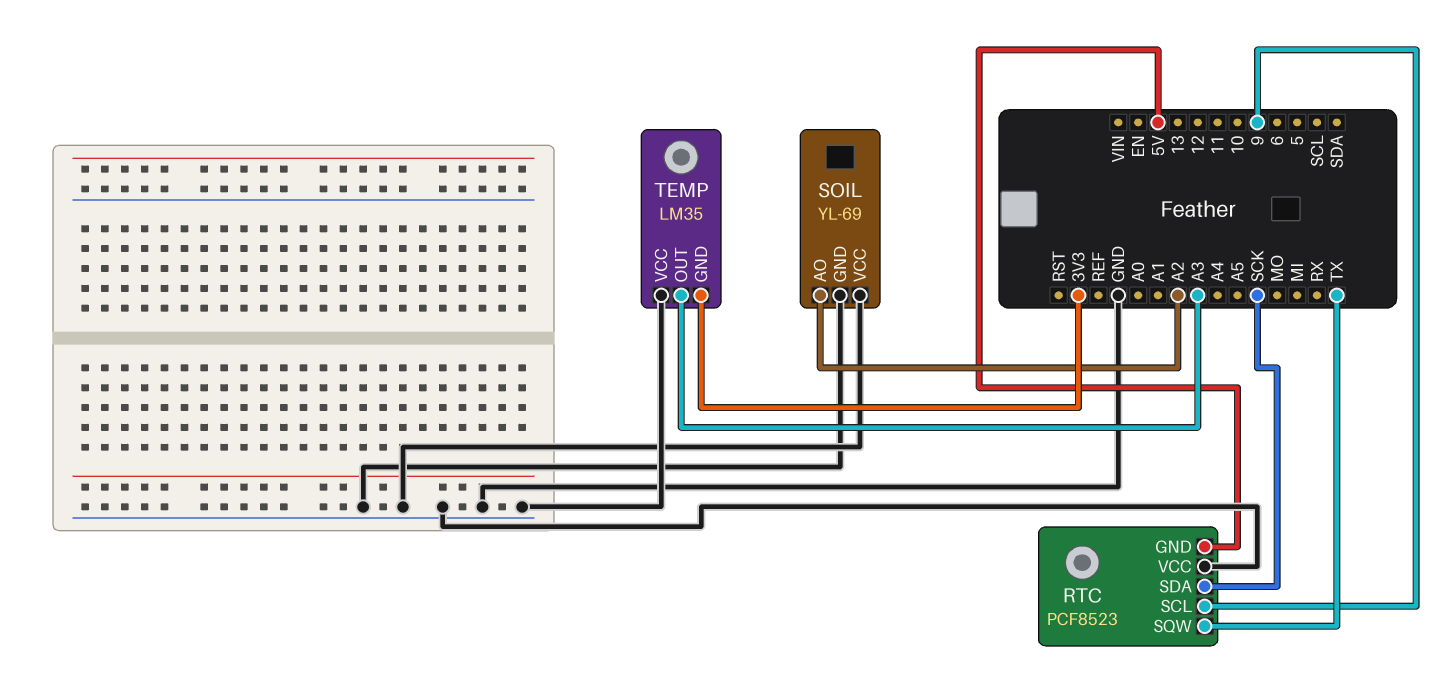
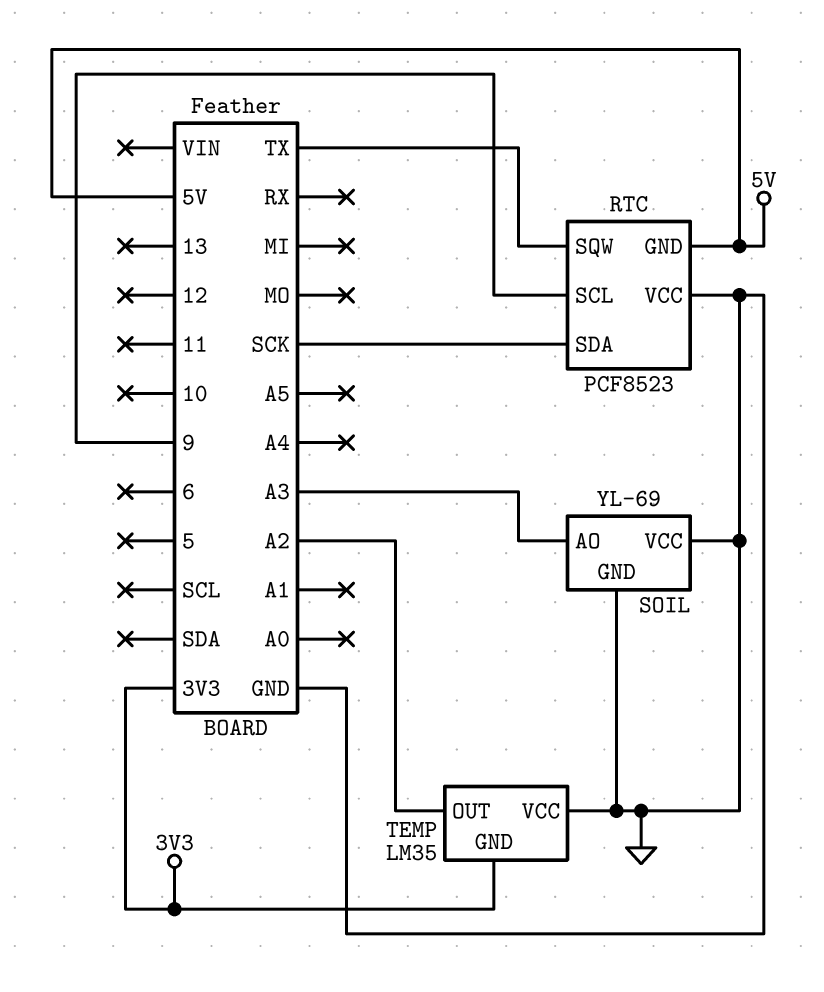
SOIL pin AO: A2 -> A3
TEMP pin OUT: A3 -> A2

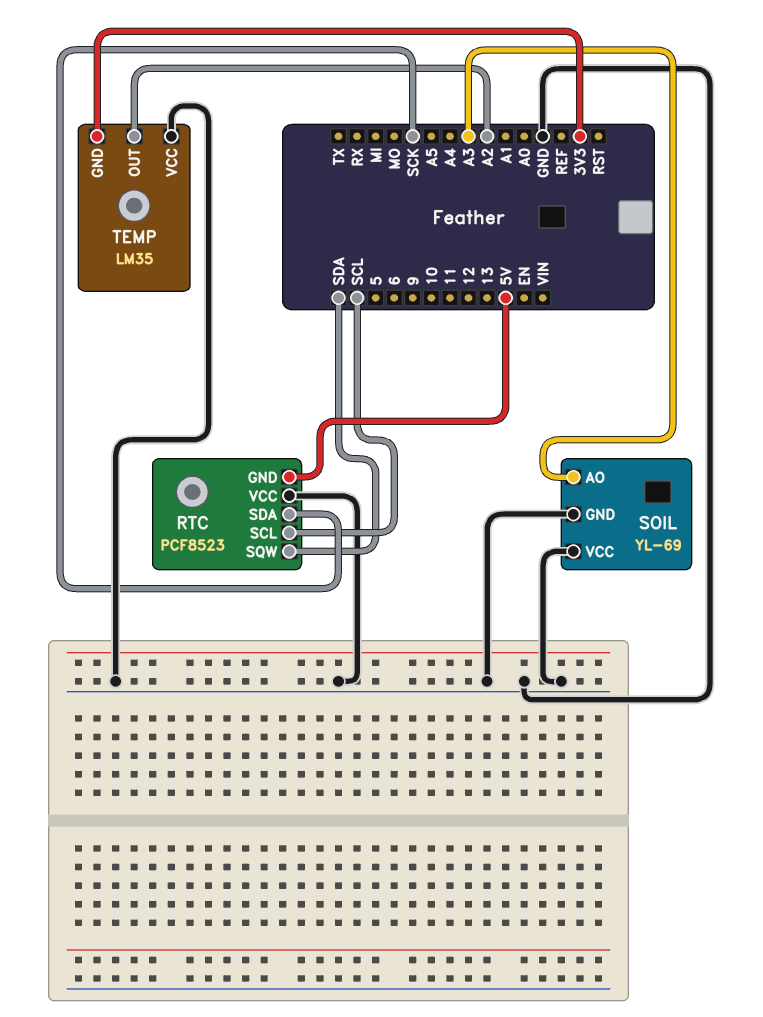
RTC pin SCL: 9 -> SCL
RTC pin SQW: TX -> SDA

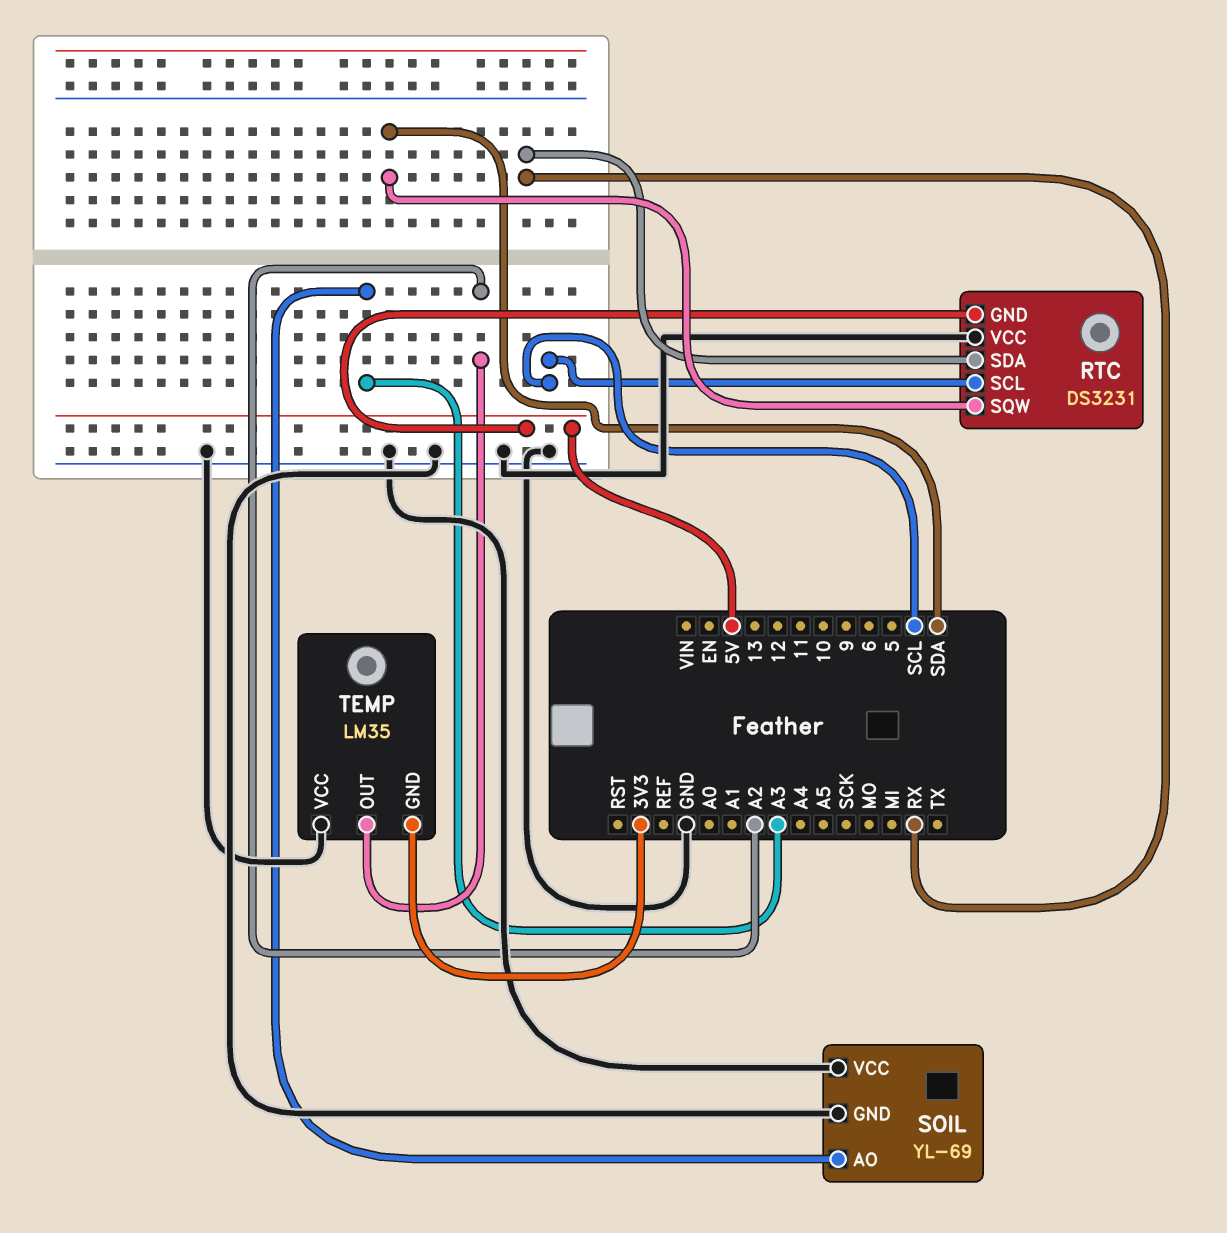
RTC: PCF8523 -> DS3231
RTC pin SDA: SCK -> RX

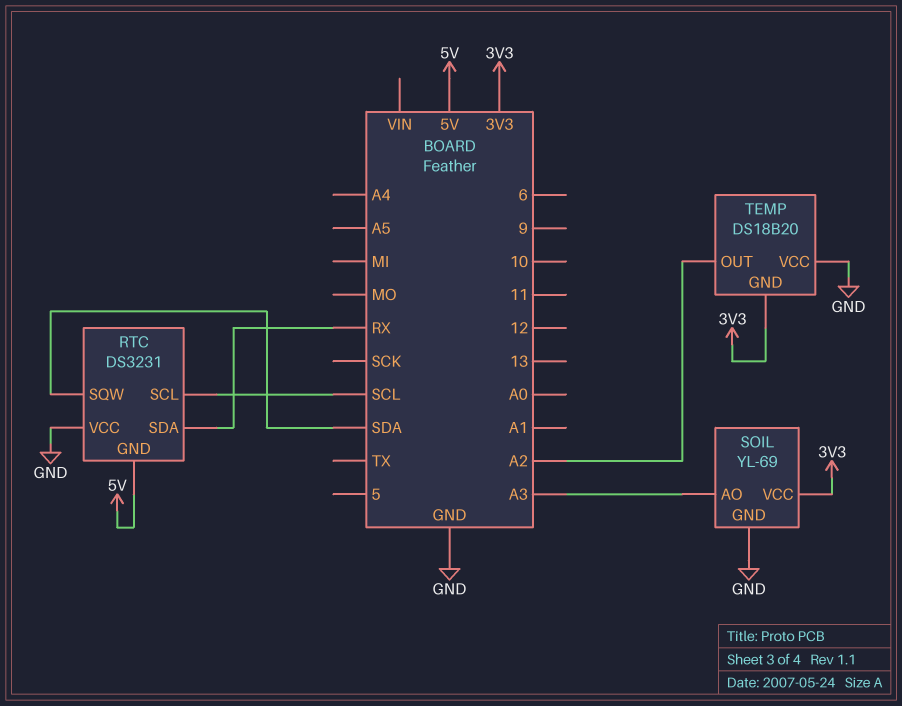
SOIL pin VCC: GND -> 3V3
TEMP: LM35 -> DS18B20

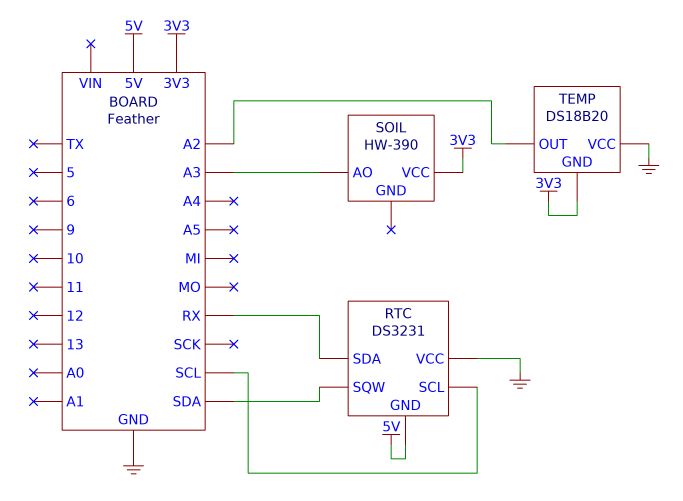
SOIL: YL-69 -> HW-390
SOIL pin GND: GND -> none

